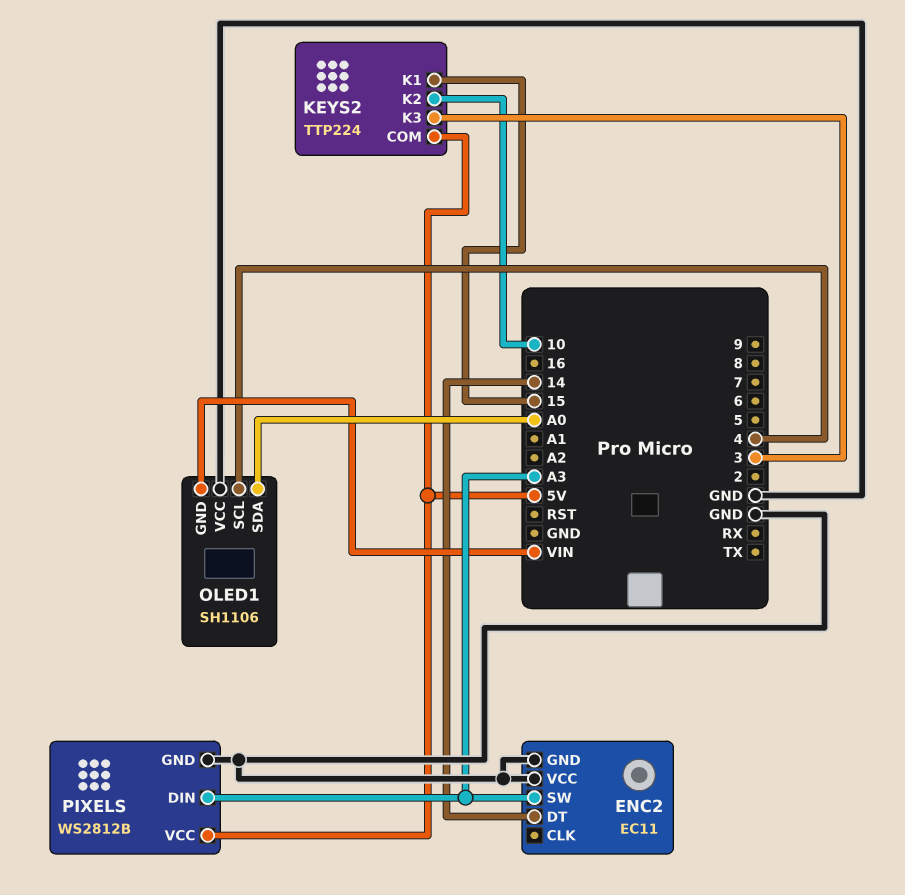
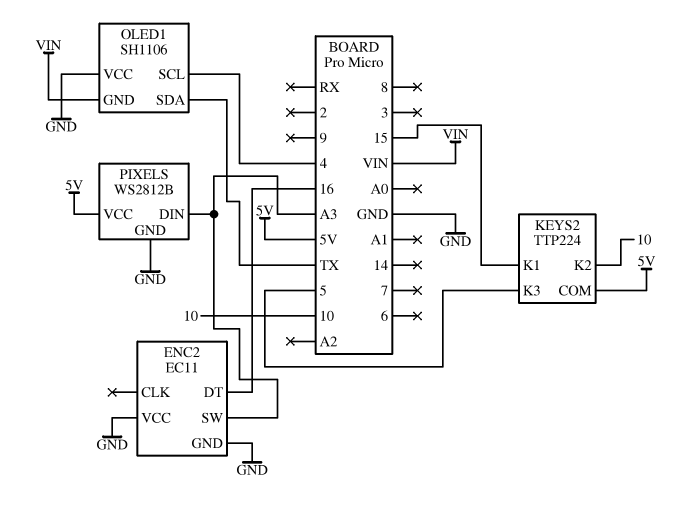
ENC2 pin DT: 14 -> 16
KEYS2 pin K3: 3 -> 5
OLED1 pin SDA: A0 -> TX

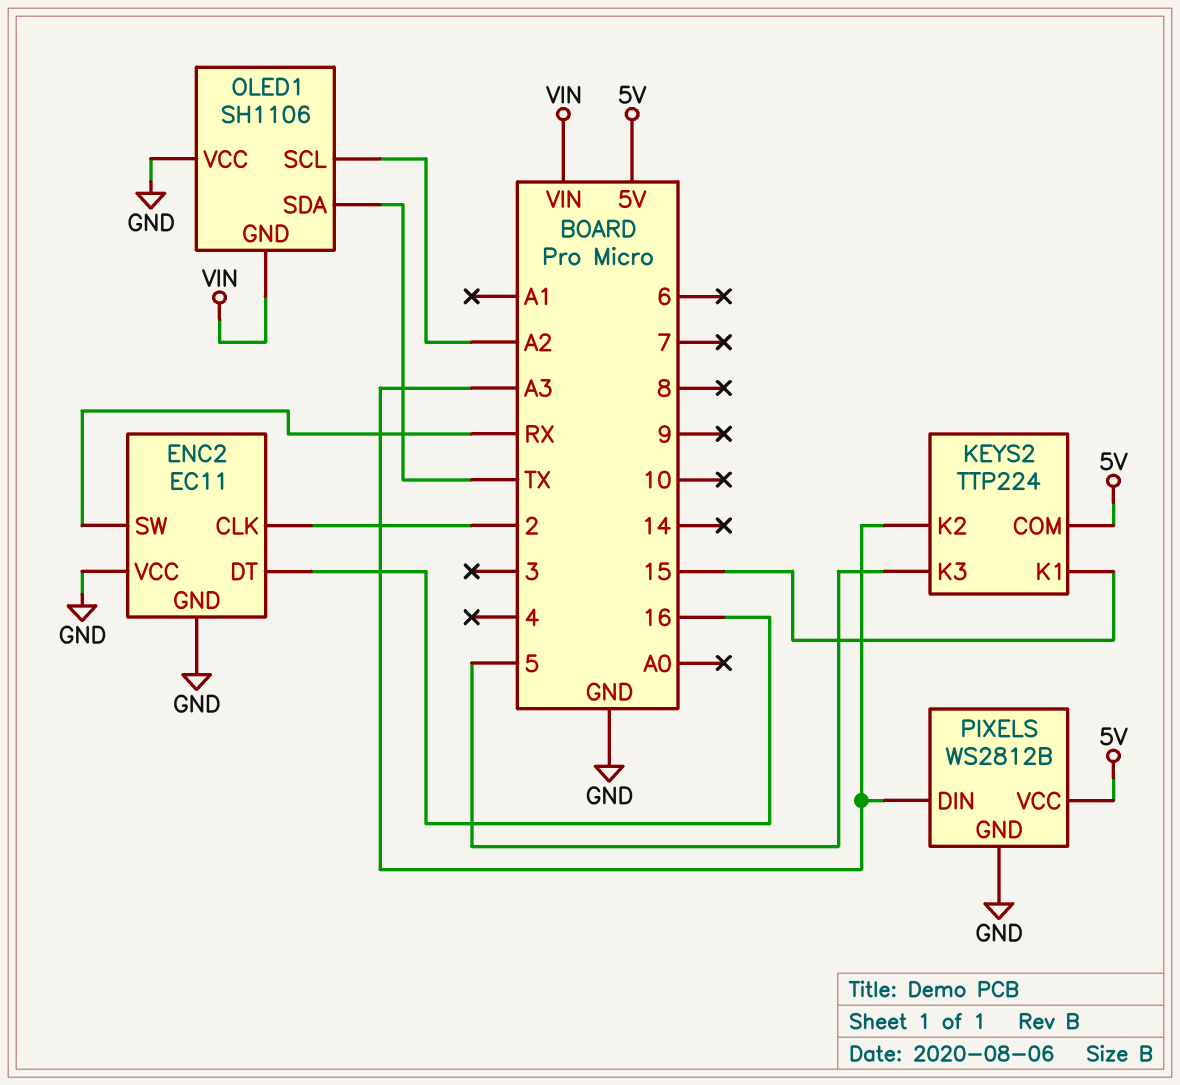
ENC2 pin CLK: none -> 2
ENC2 pin SW: A3 -> RX
KEYS2 pin K2: 10 -> A3
OLED1 pin SCL: 4 -> A2

